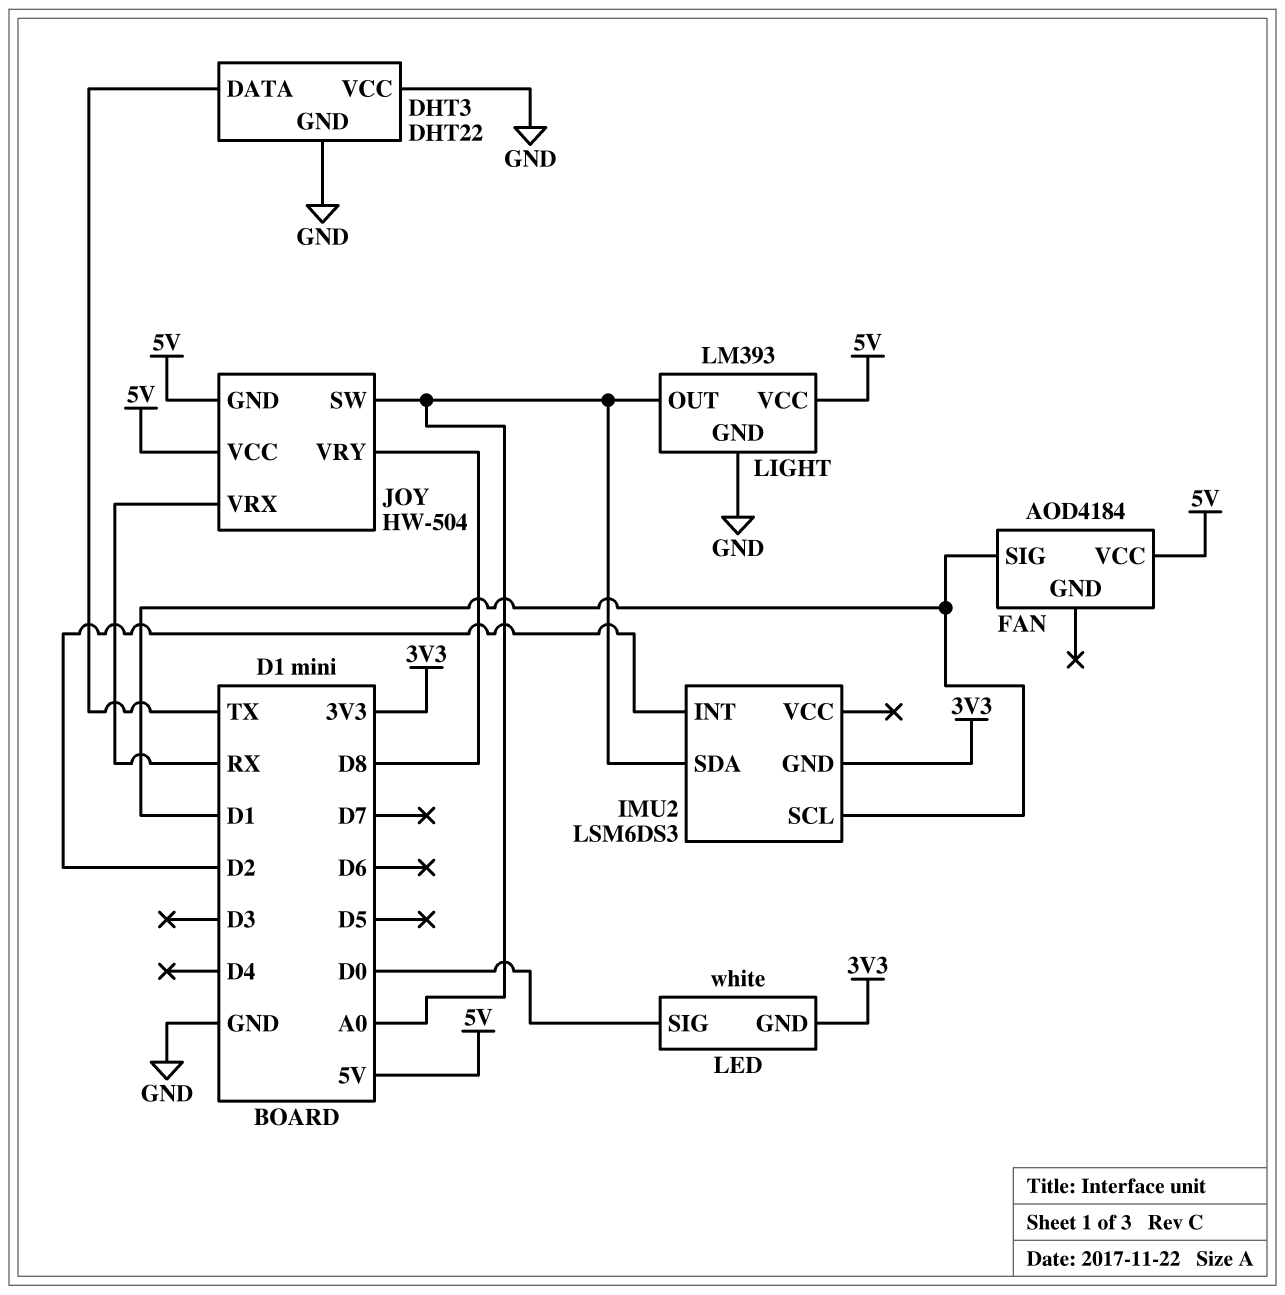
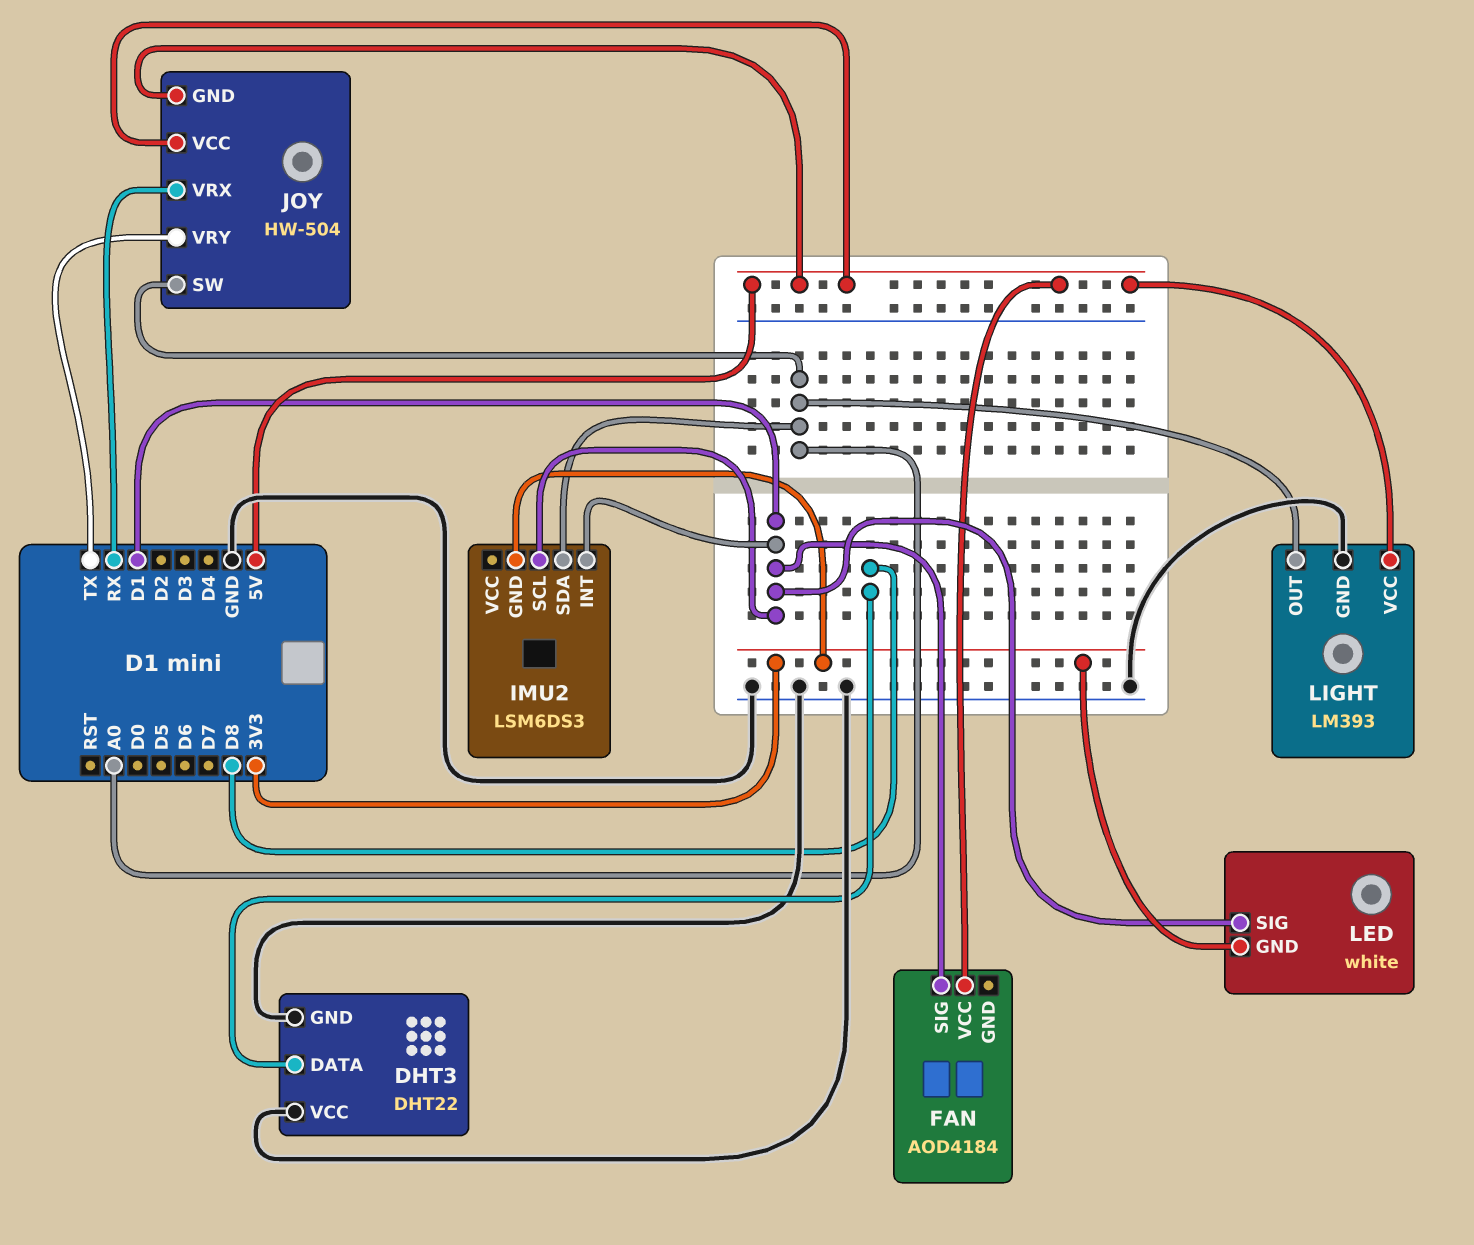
DHT3 pin DATA: TX -> D8
IMU2 pin INT: D2 -> D1
JOY pin VRY: D8 -> TX
LED pin SIG: D0 -> D1

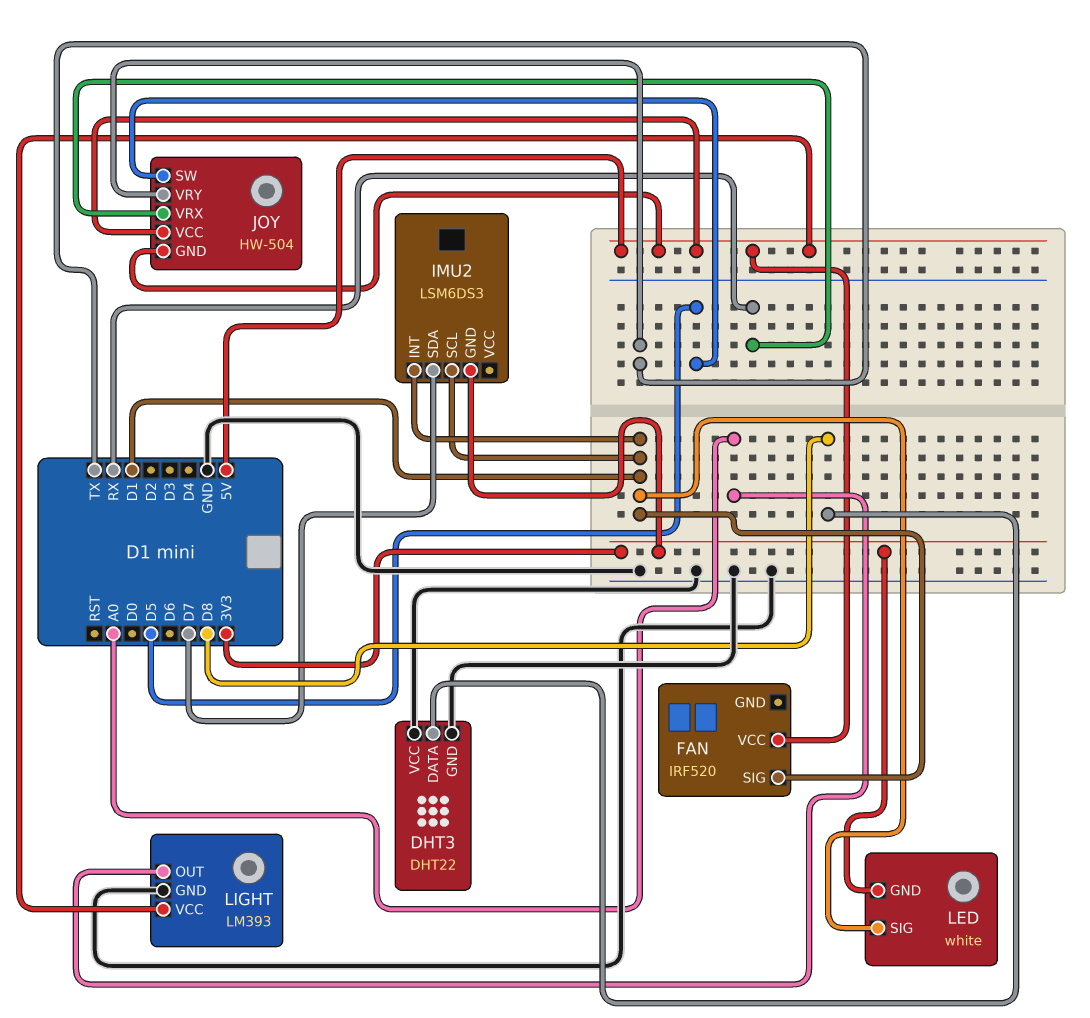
FAN: AOD4184 -> IRF520
IMU2 pin SDA: A0 -> D7
JOY pin SW: A0 -> D5

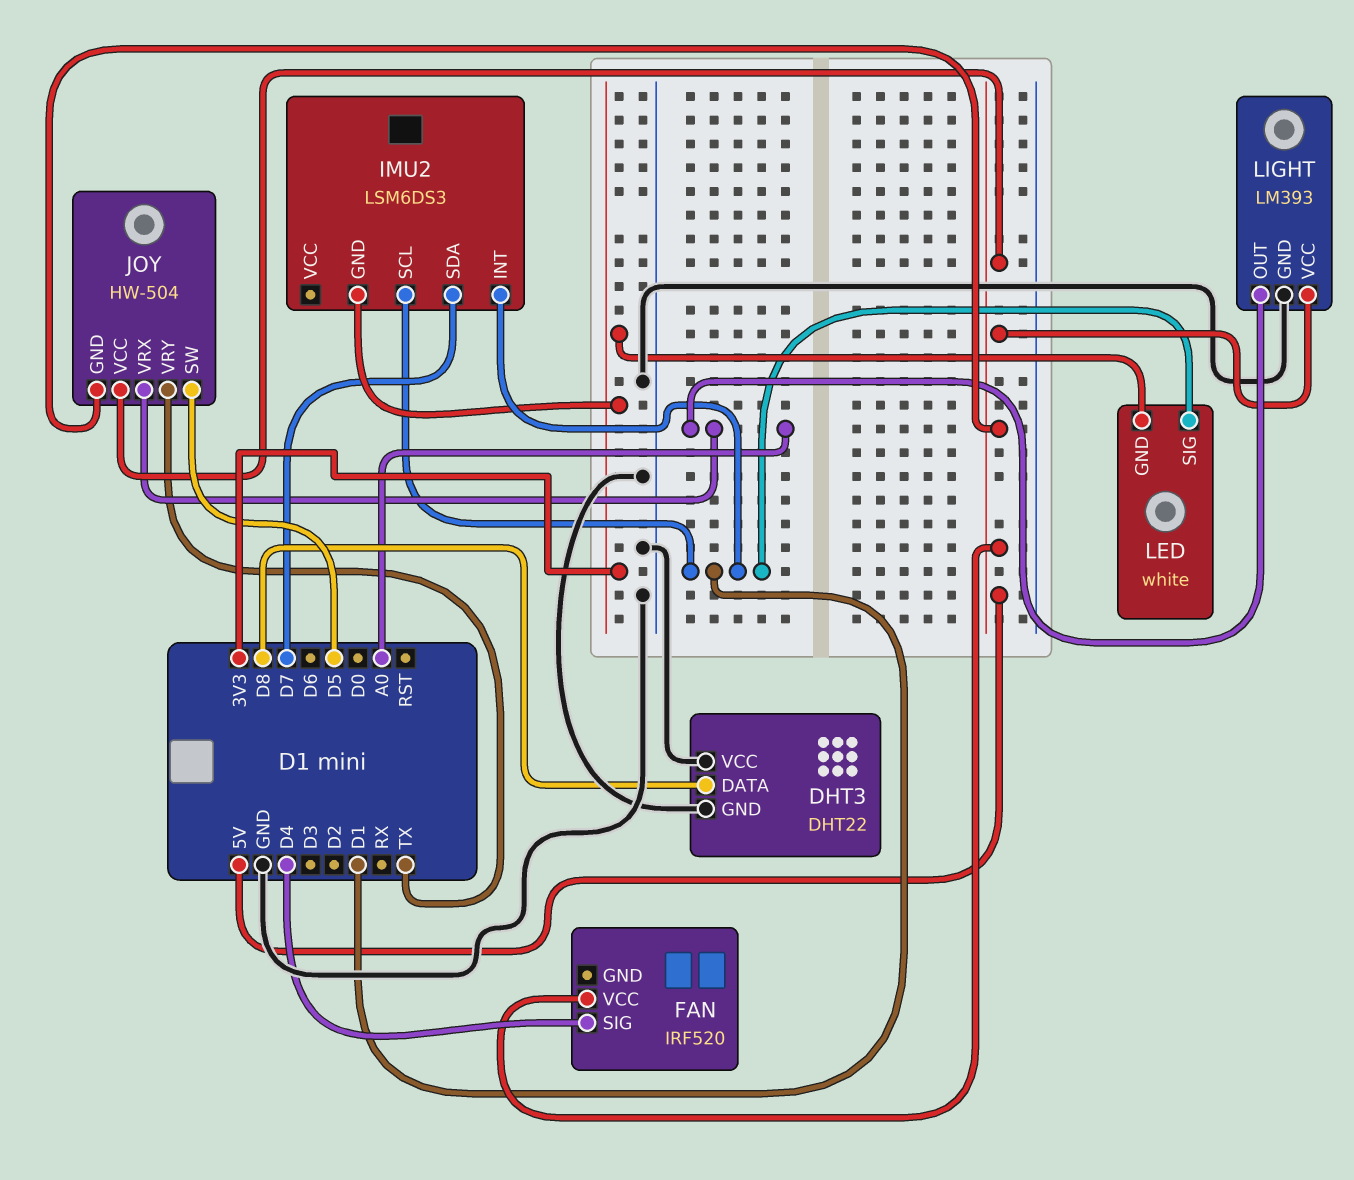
FAN pin SIG: D1 -> D4
JOY pin VRX: RX -> A0

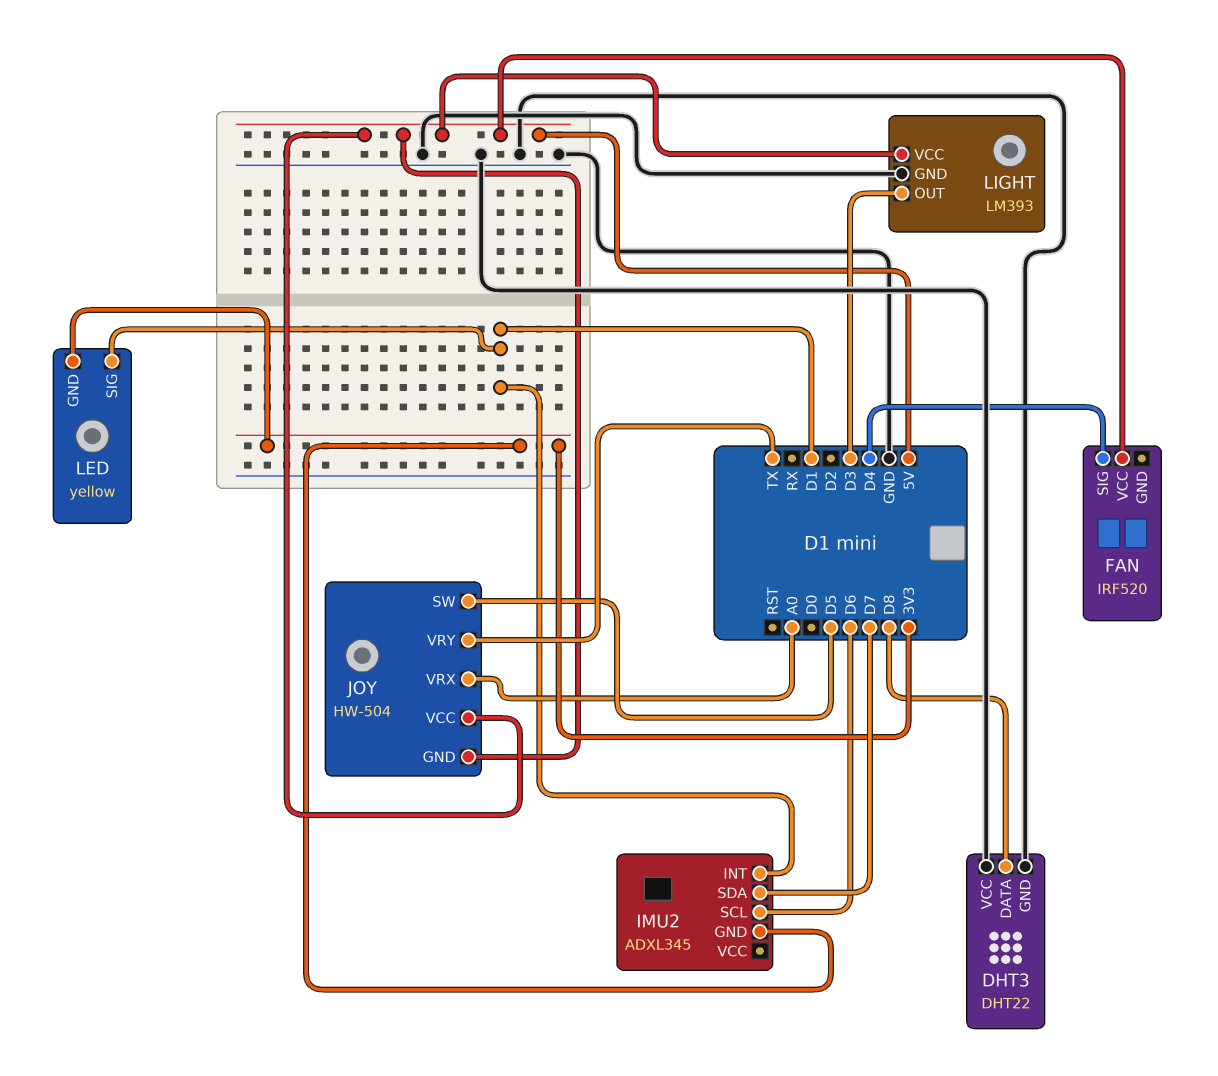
IMU2: LSM6DS3 -> ADXL345
IMU2 pin SCL: D1 -> D6
LED: white -> yellow
LIGHT pin OUT: A0 -> D3

